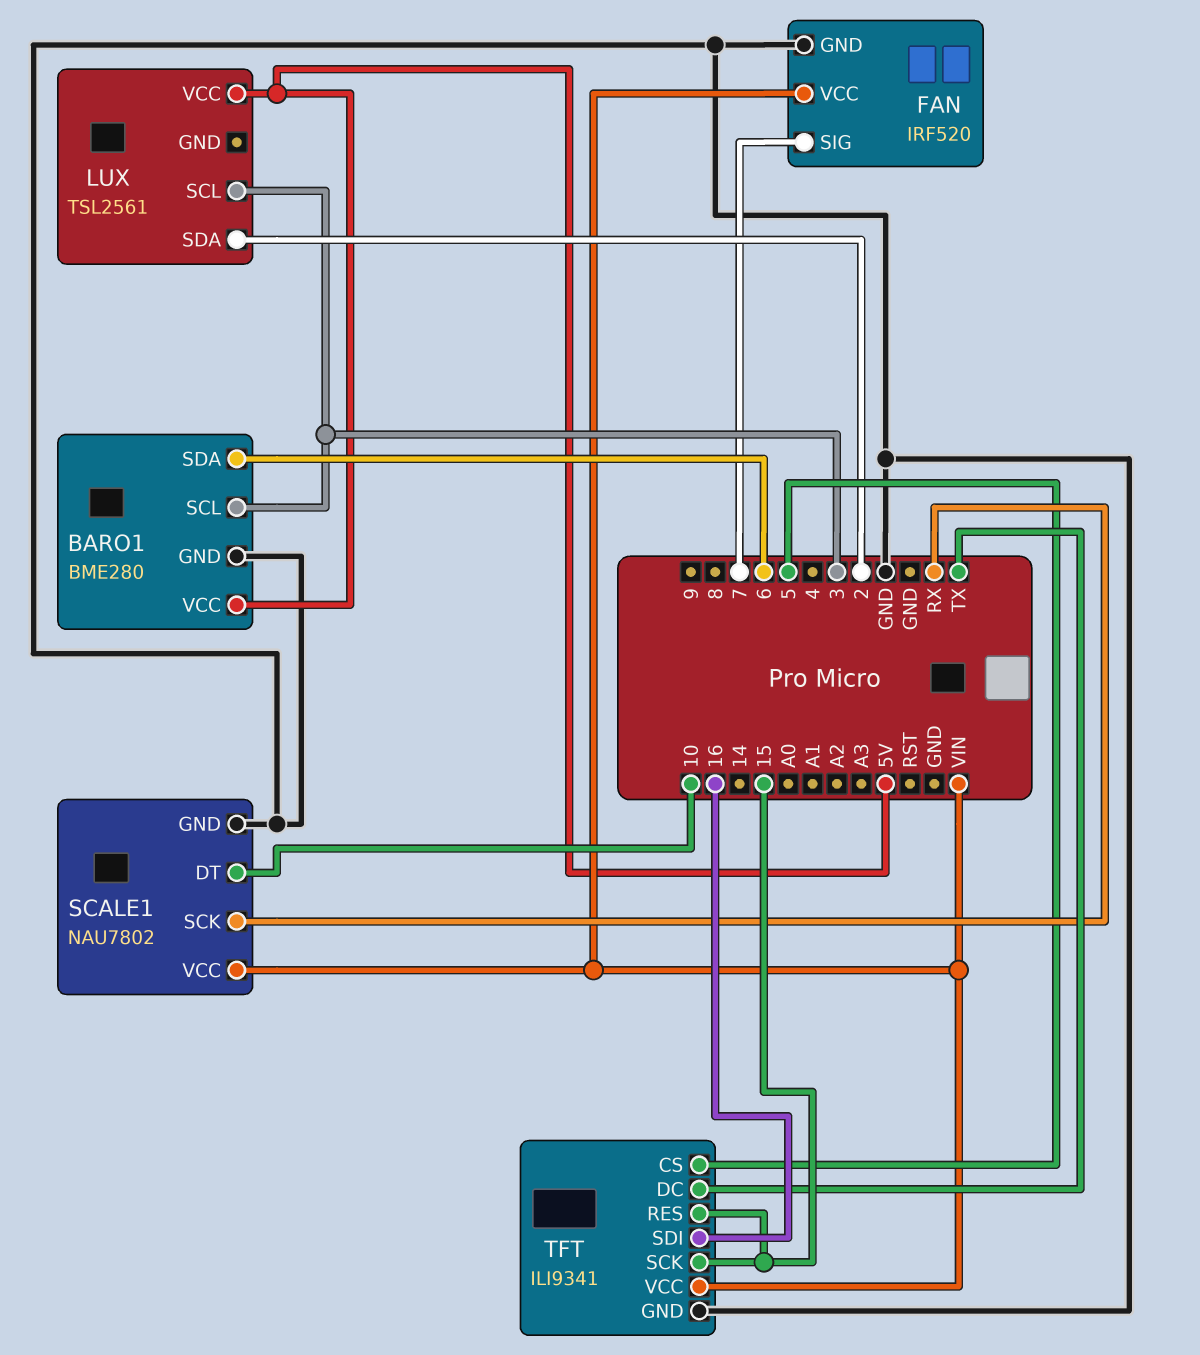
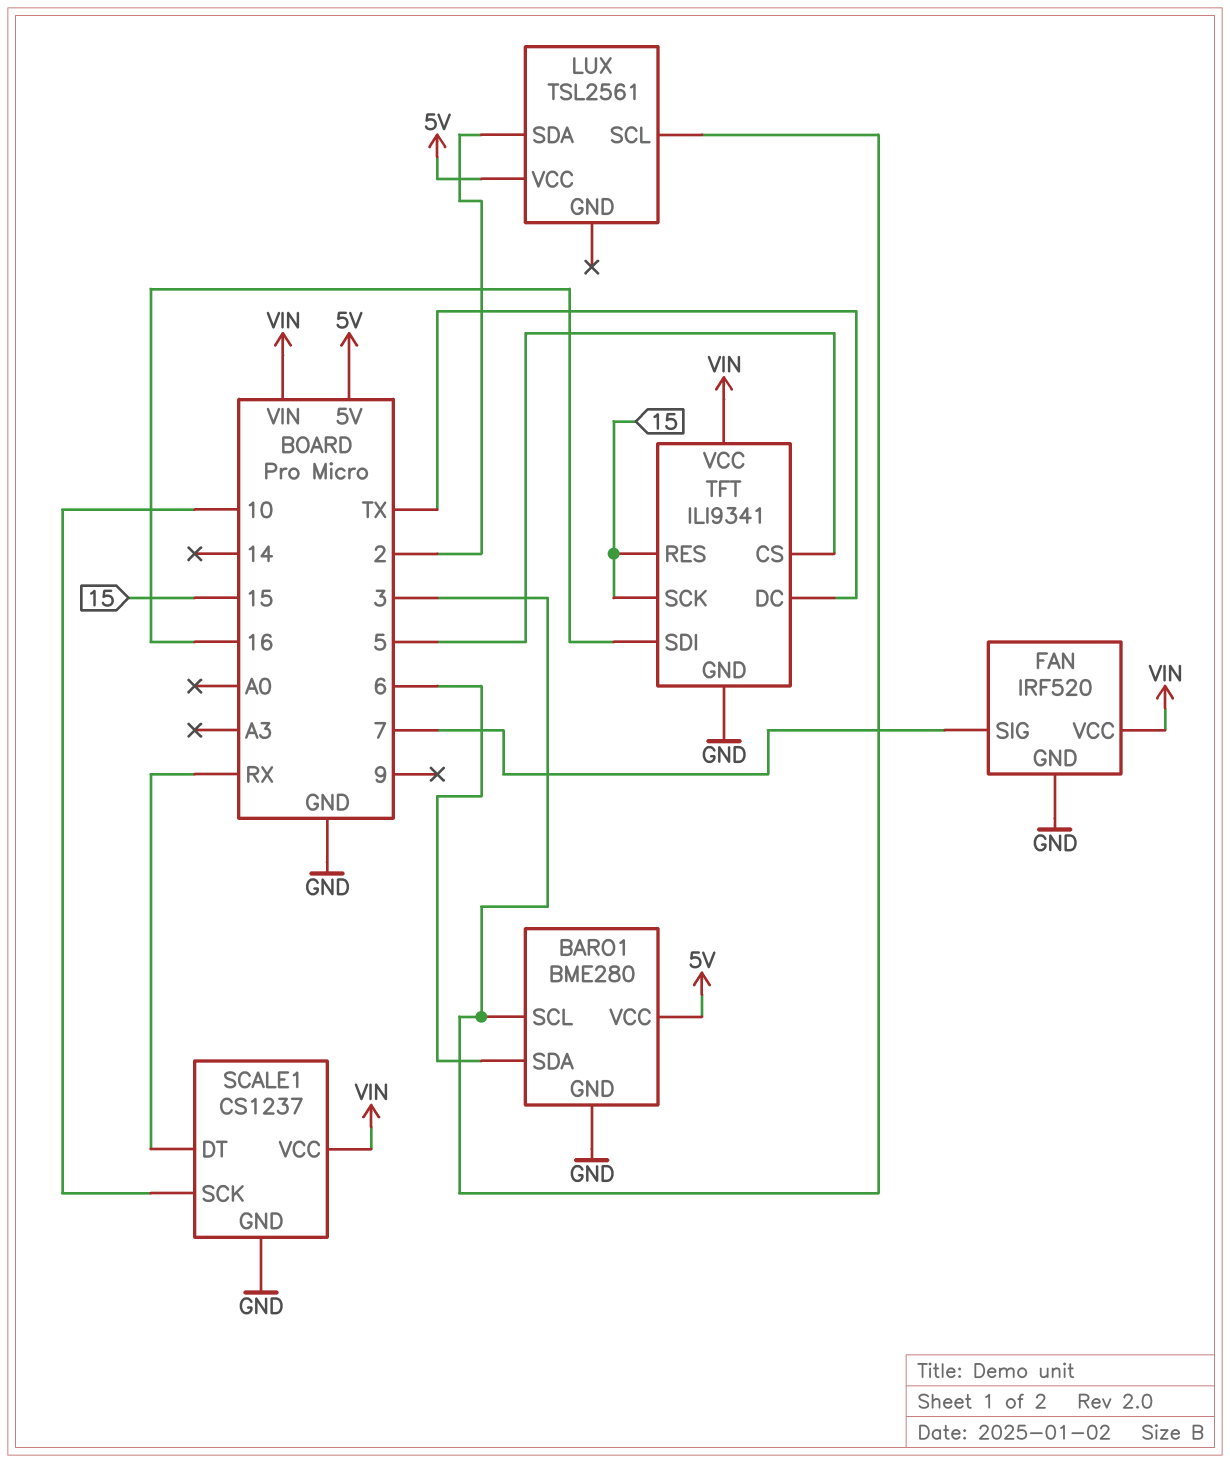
SCALE1: NAU7802 -> CS1237
SCALE1 pin DT: 10 -> RX
SCALE1 pin SCK: RX -> 10

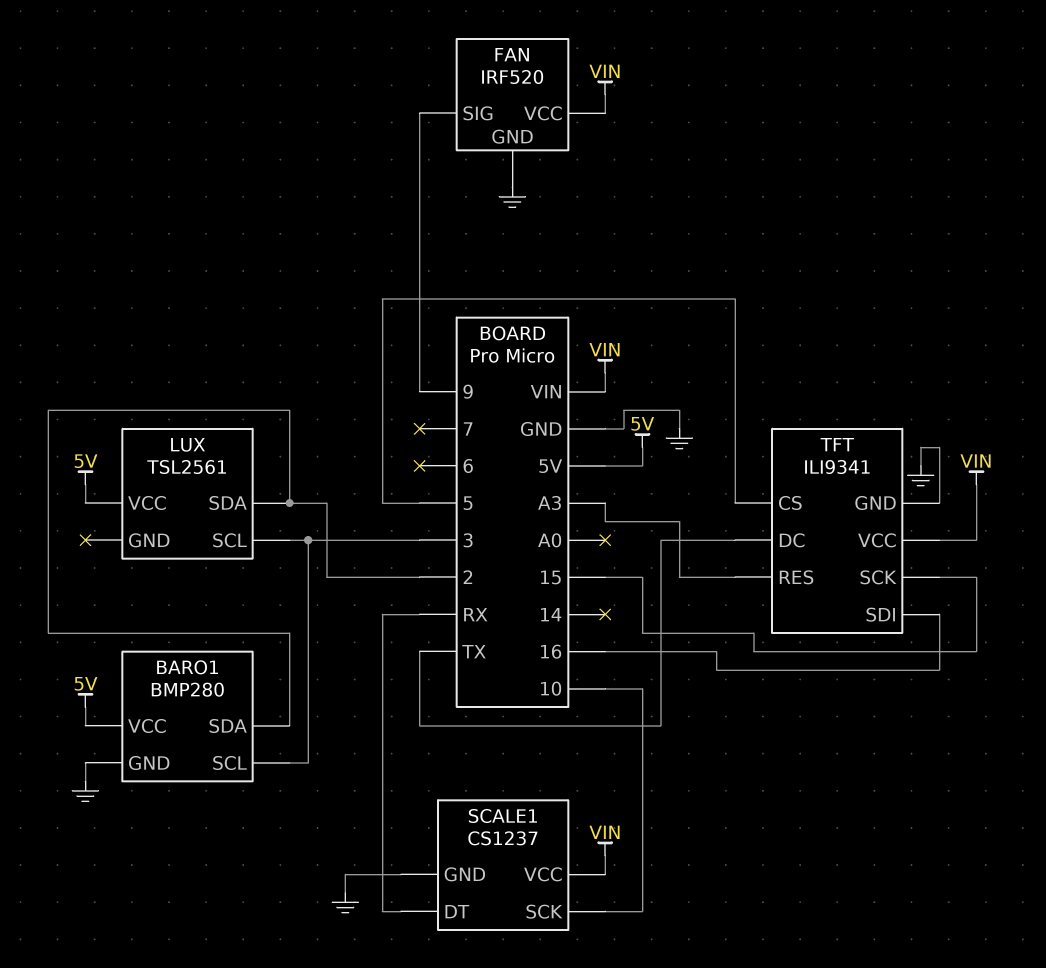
BARO1: BME280 -> BMP280
BARO1 pin SDA: 6 -> 2
FAN pin SIG: 7 -> 9
TFT pin RES: 15 -> A3

